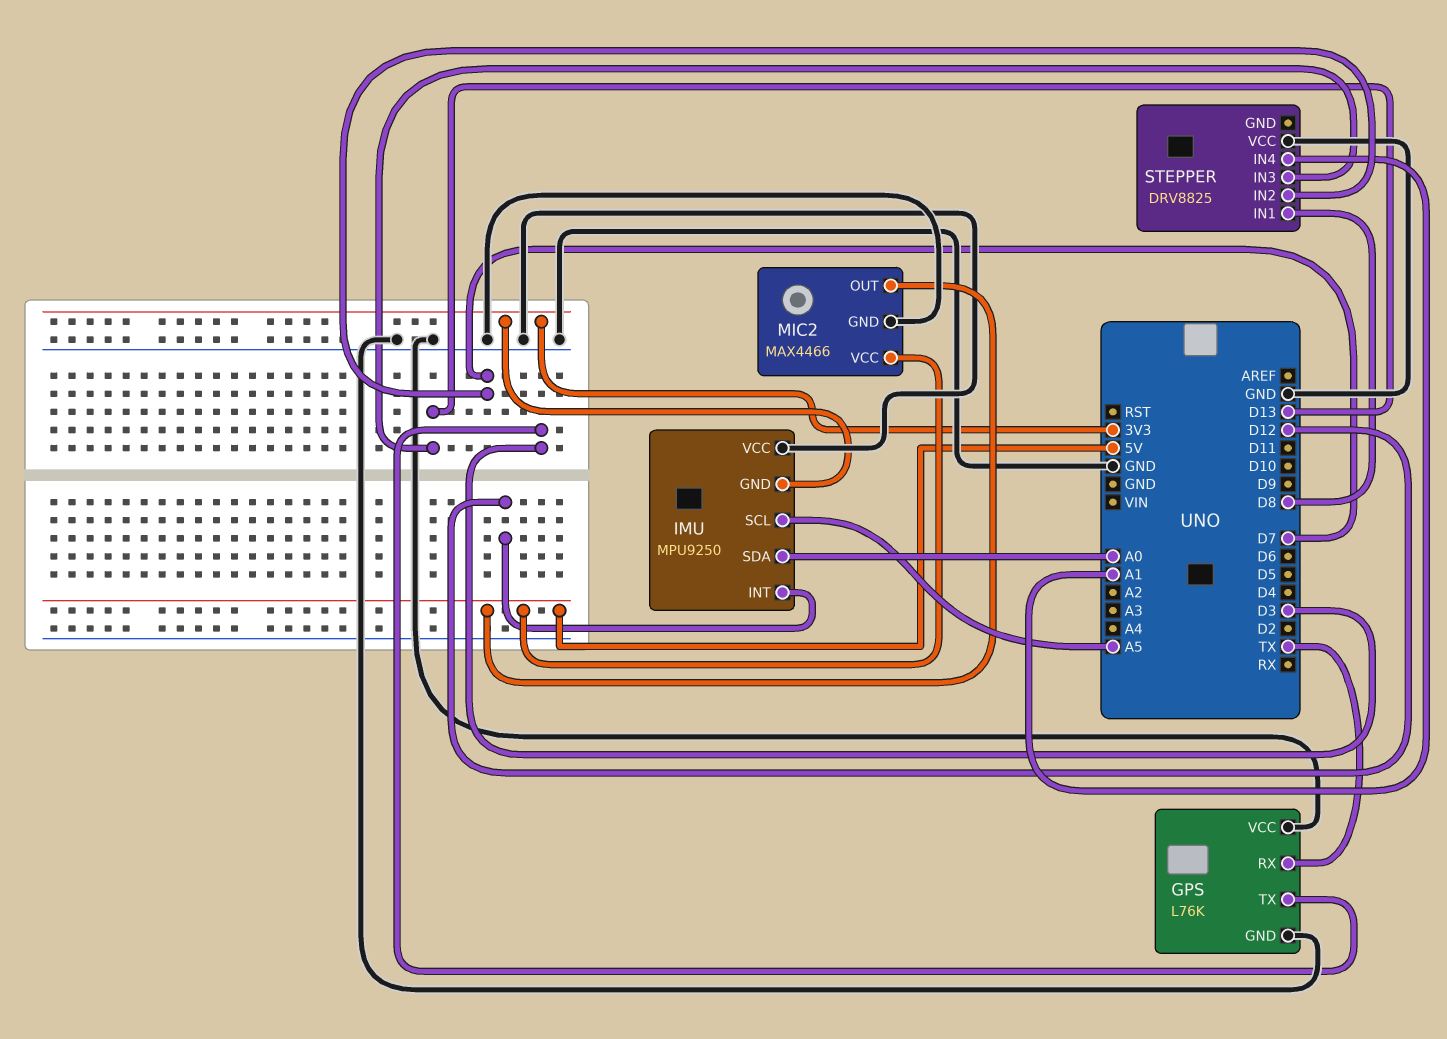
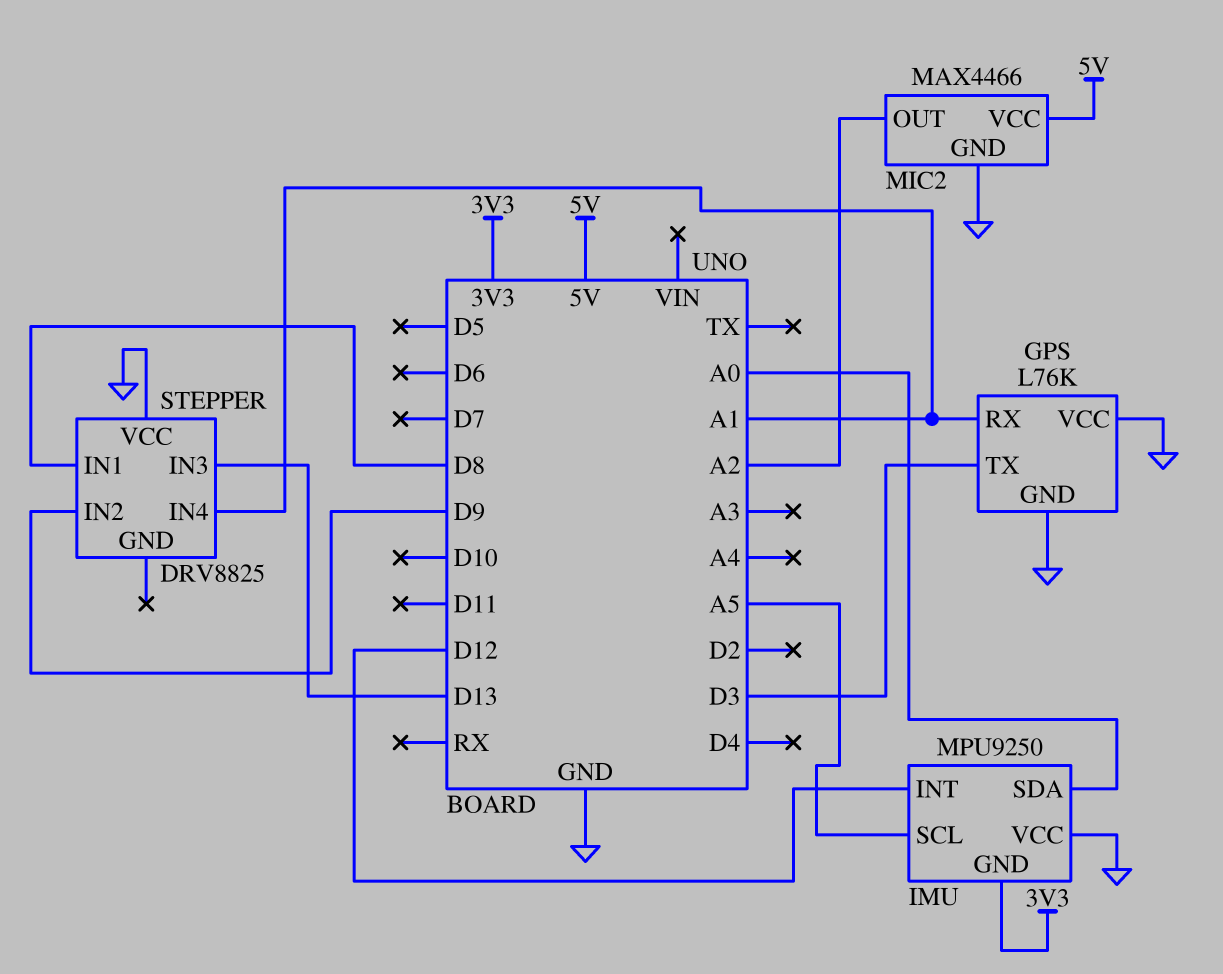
GPS pin RX: TX -> A1
MIC2 pin OUT: 5V -> A2
STEPPER pin IN2: D7 -> D9

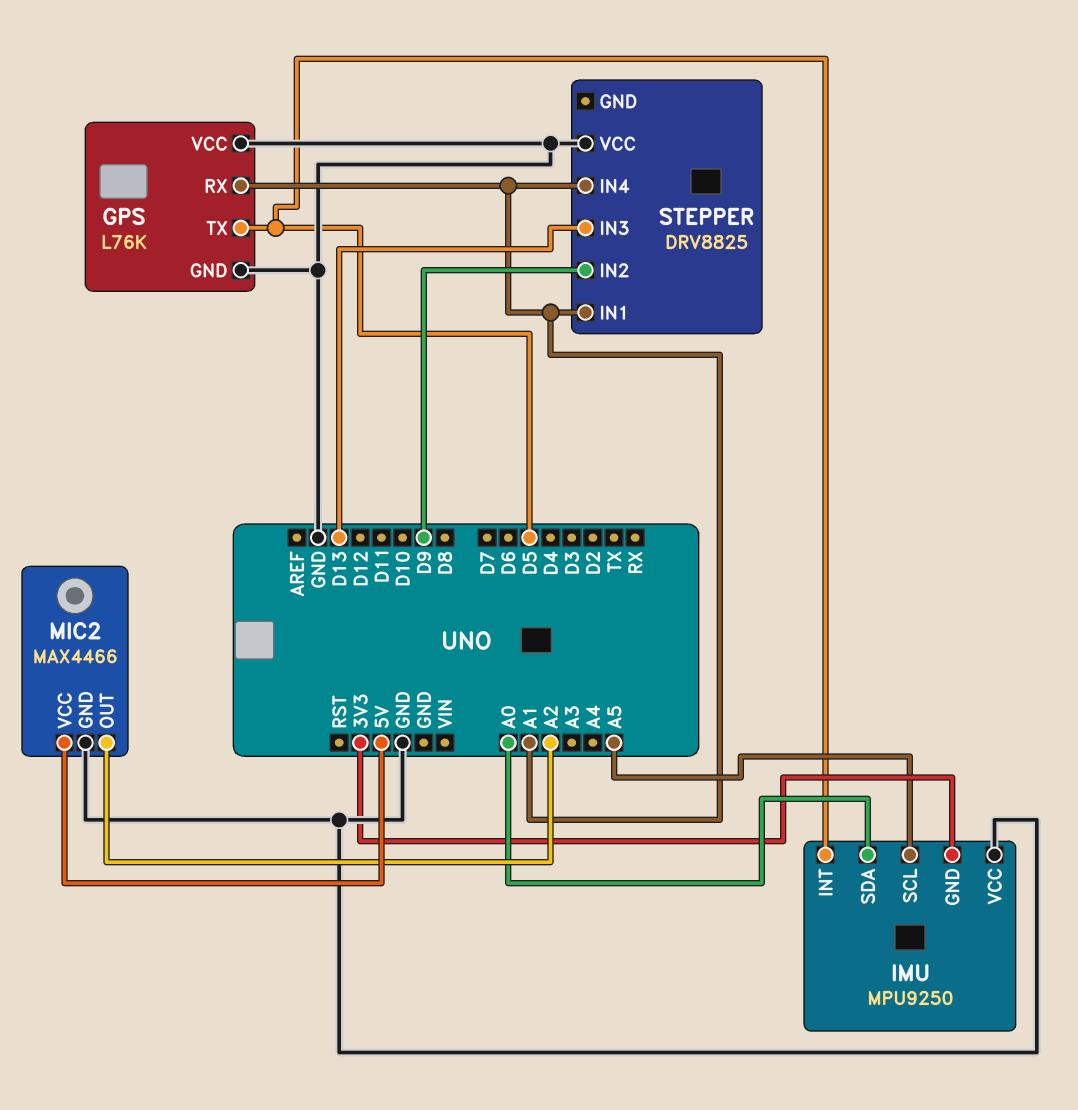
GPS pin TX: D3 -> D5
IMU pin INT: D12 -> D5
STEPPER pin IN1: D8 -> A1

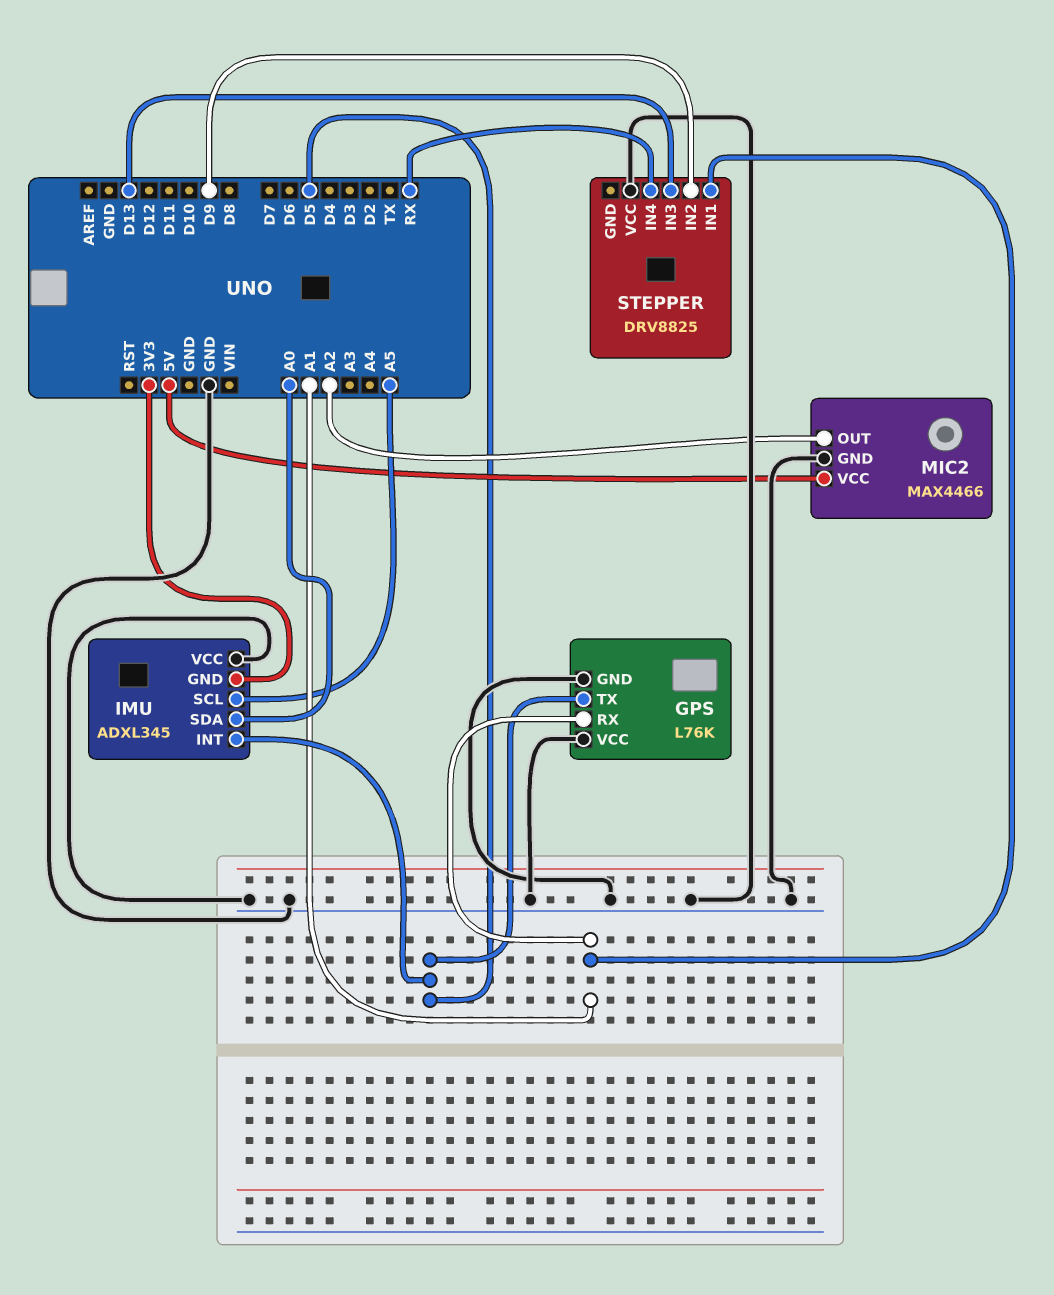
IMU: MPU9250 -> ADXL345
STEPPER pin IN4: A1 -> RX

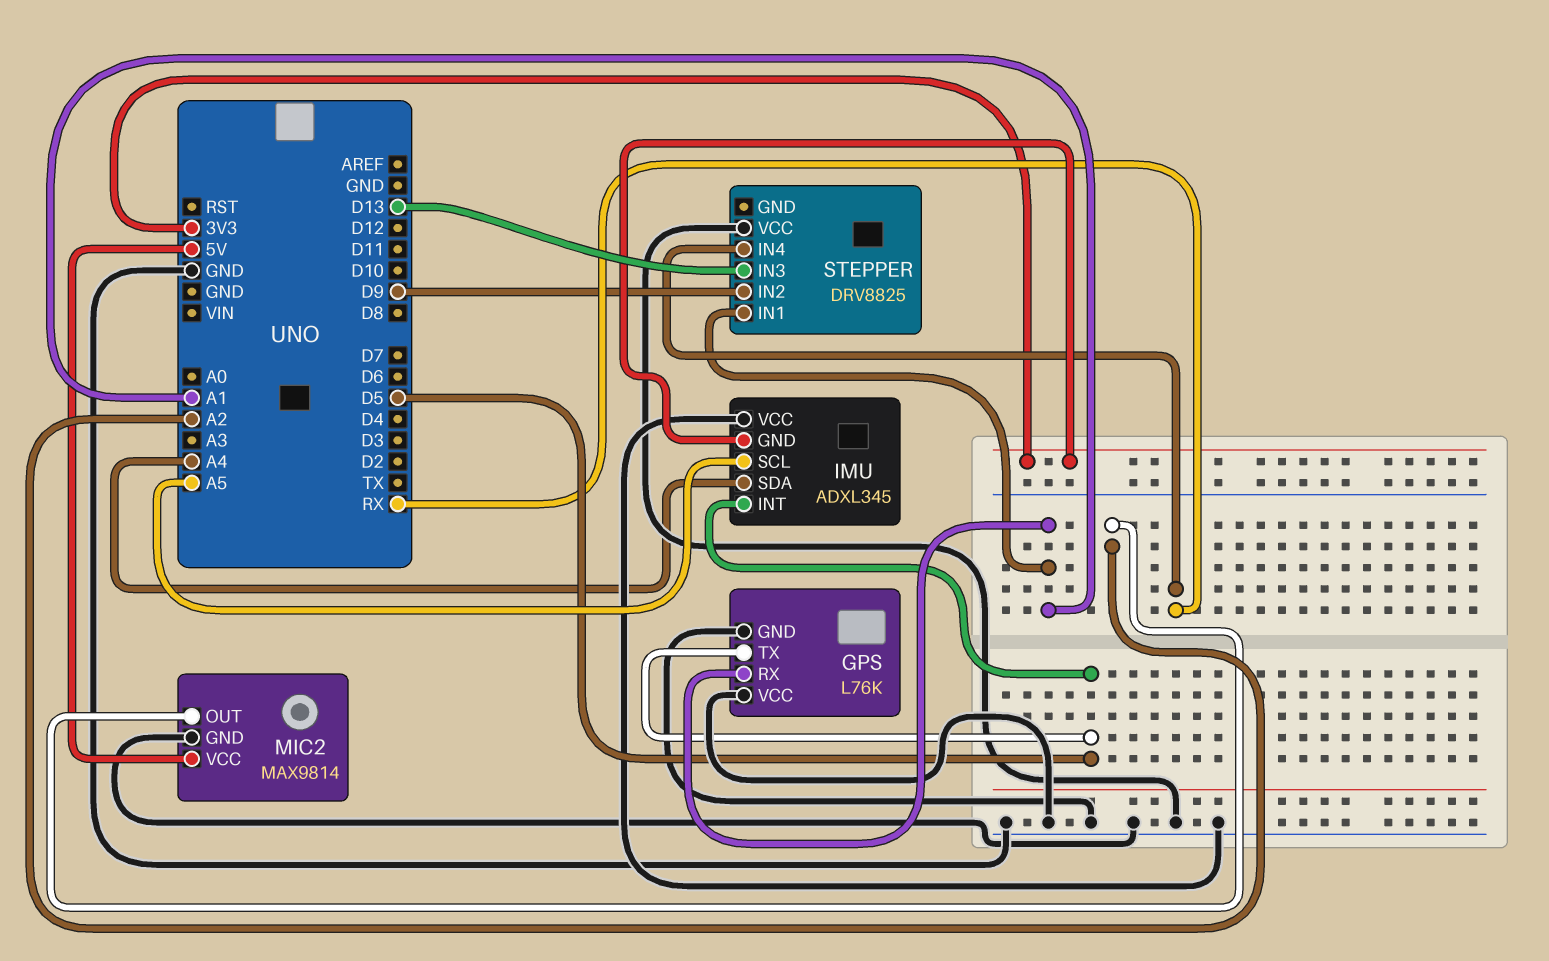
IMU pin SDA: A0 -> A4
MIC2: MAX4466 -> MAX9814

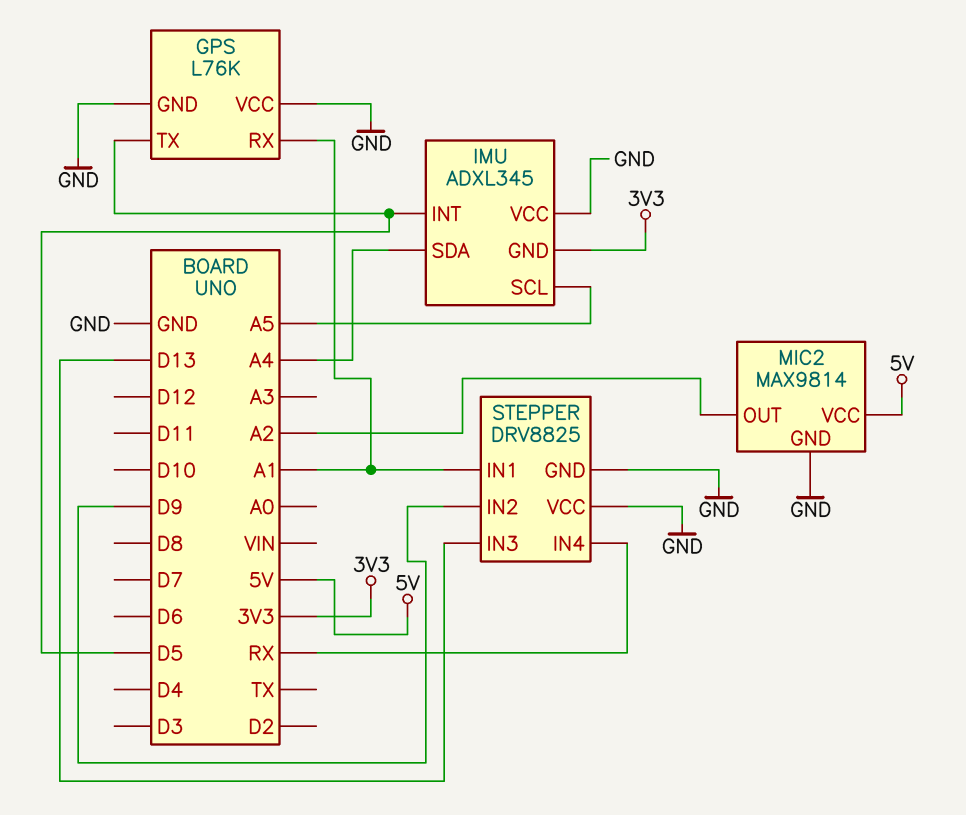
STEPPER pin GND: none -> GND

